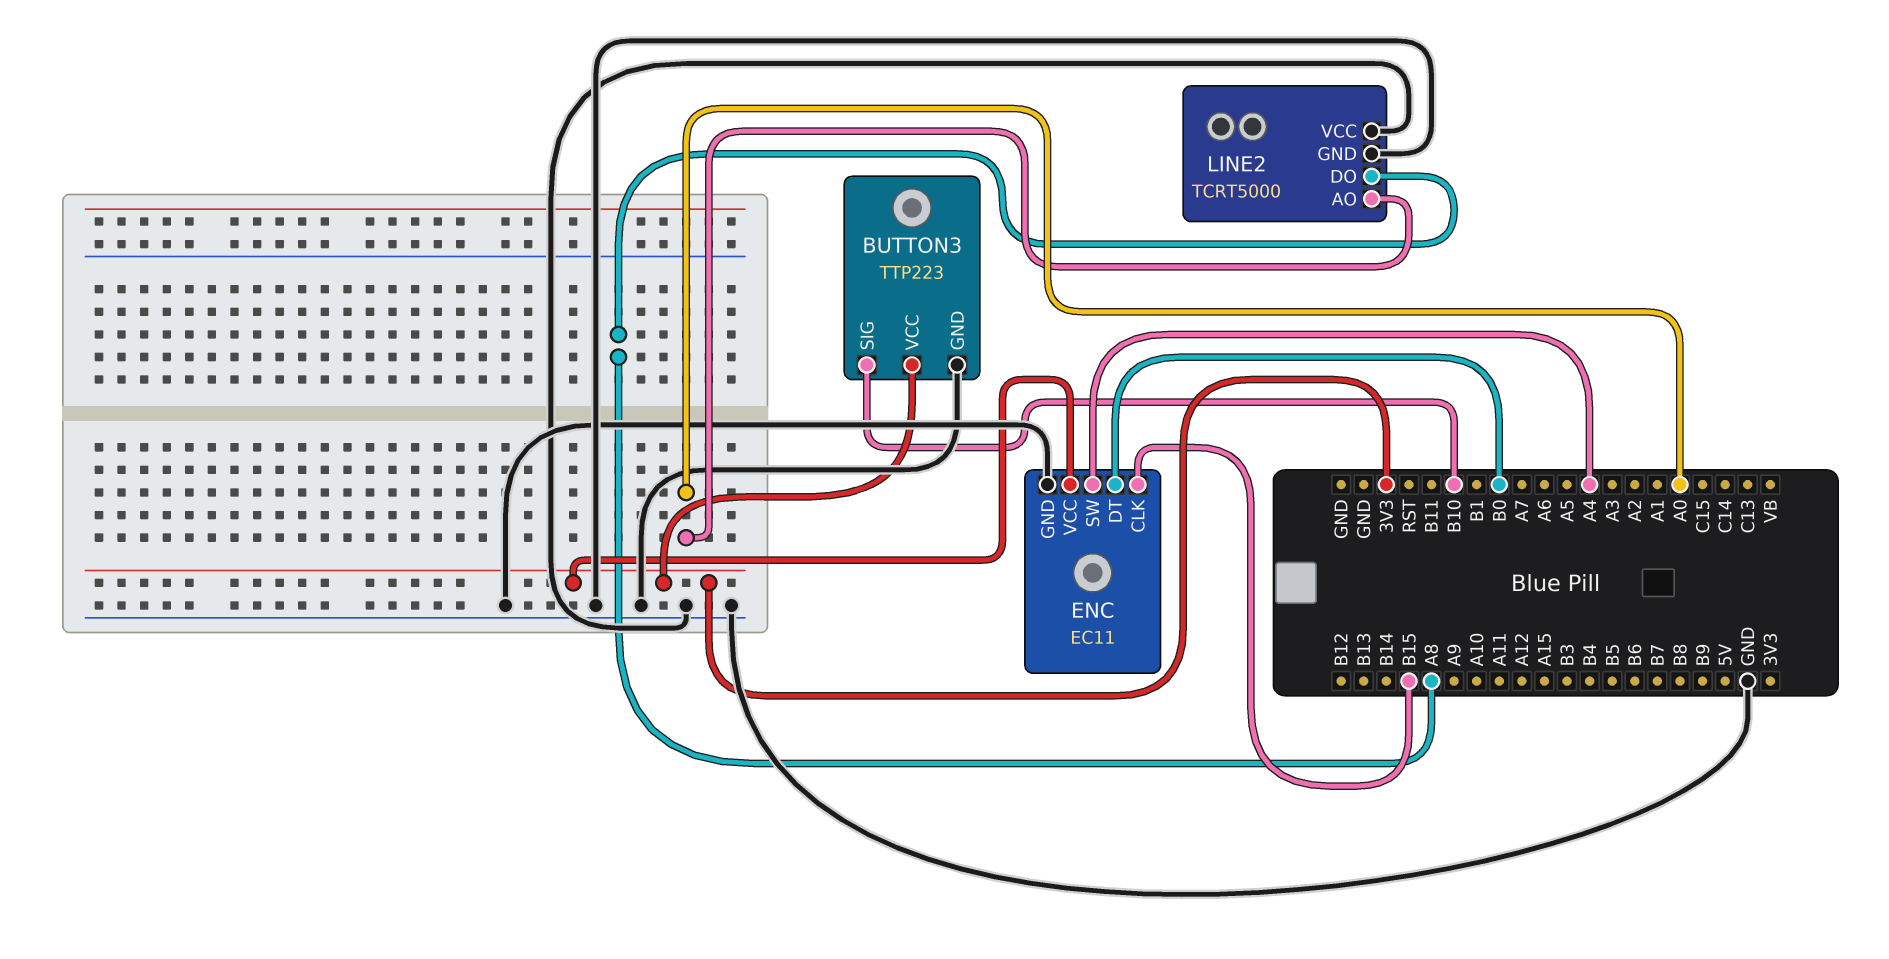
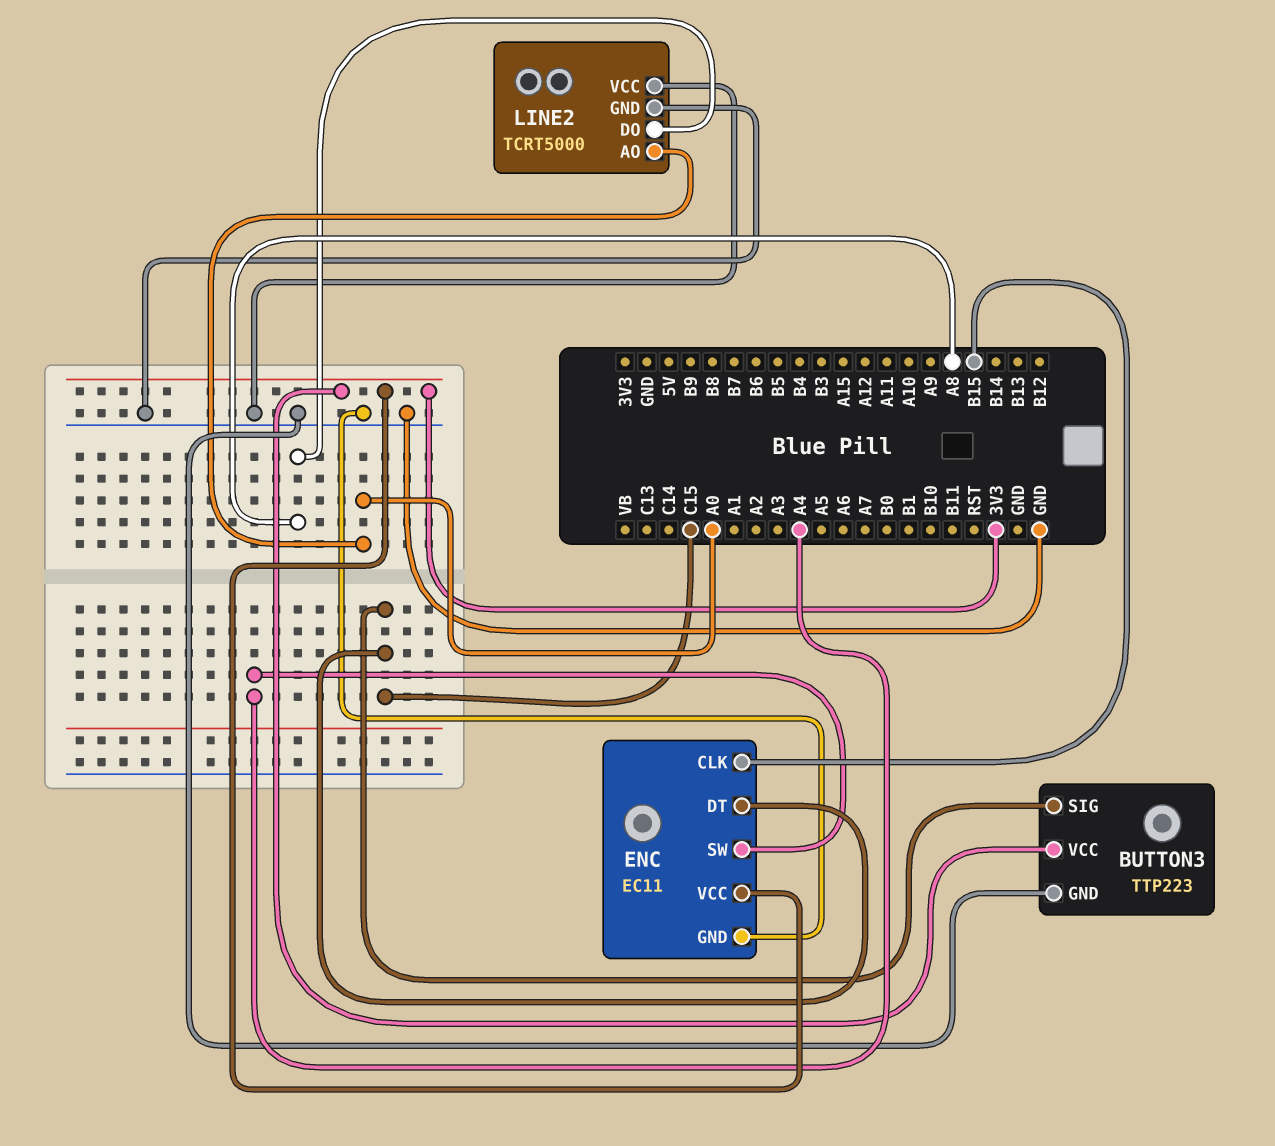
BUTTON3 pin SIG: B10 -> C15
ENC pin DT: B0 -> C15

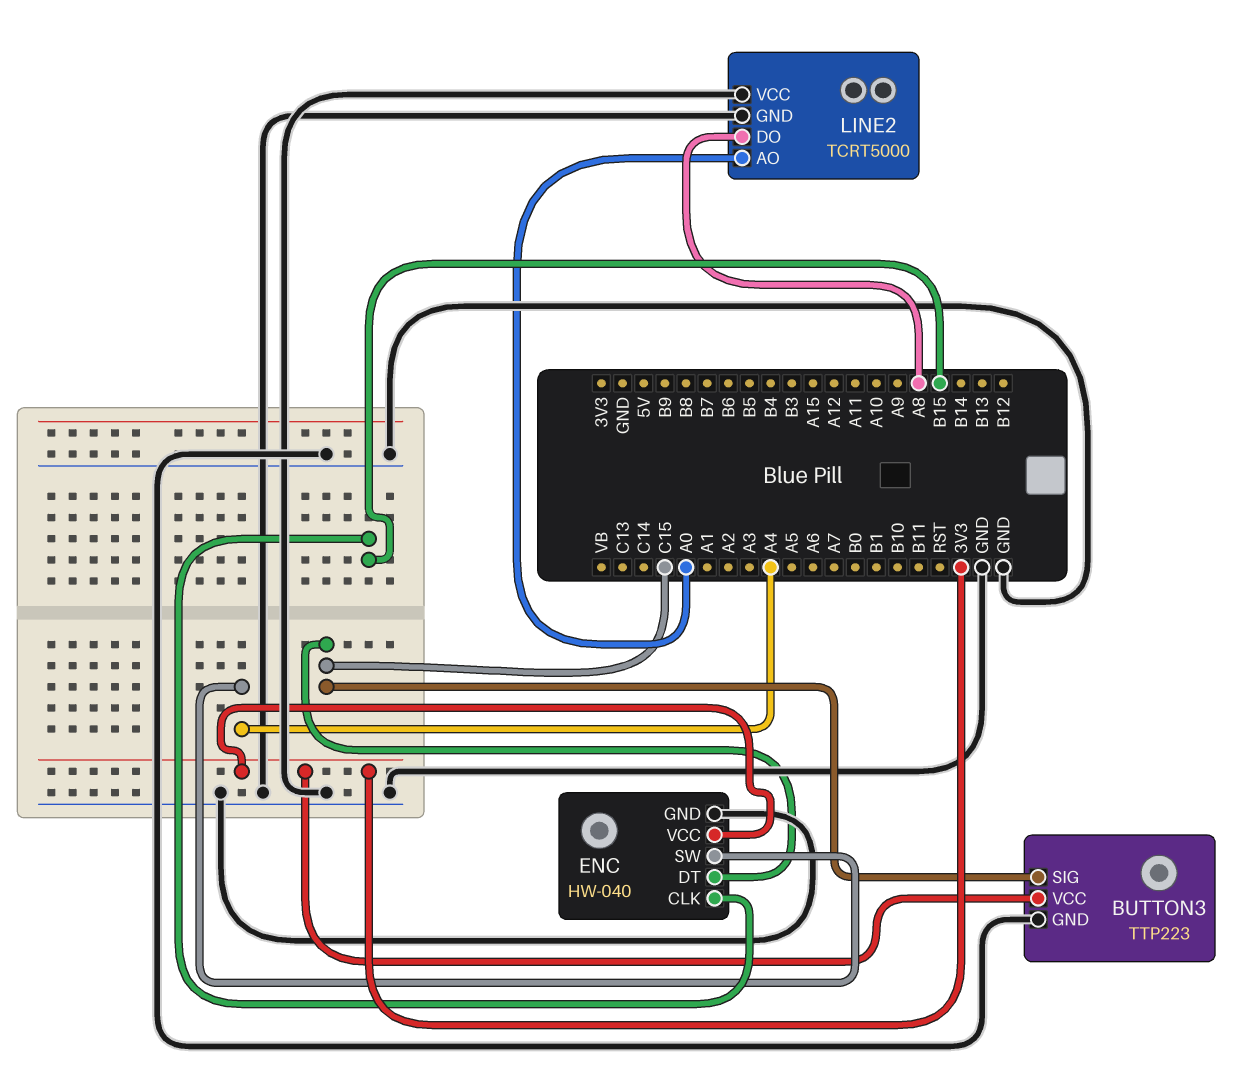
ENC: EC11 -> HW-040

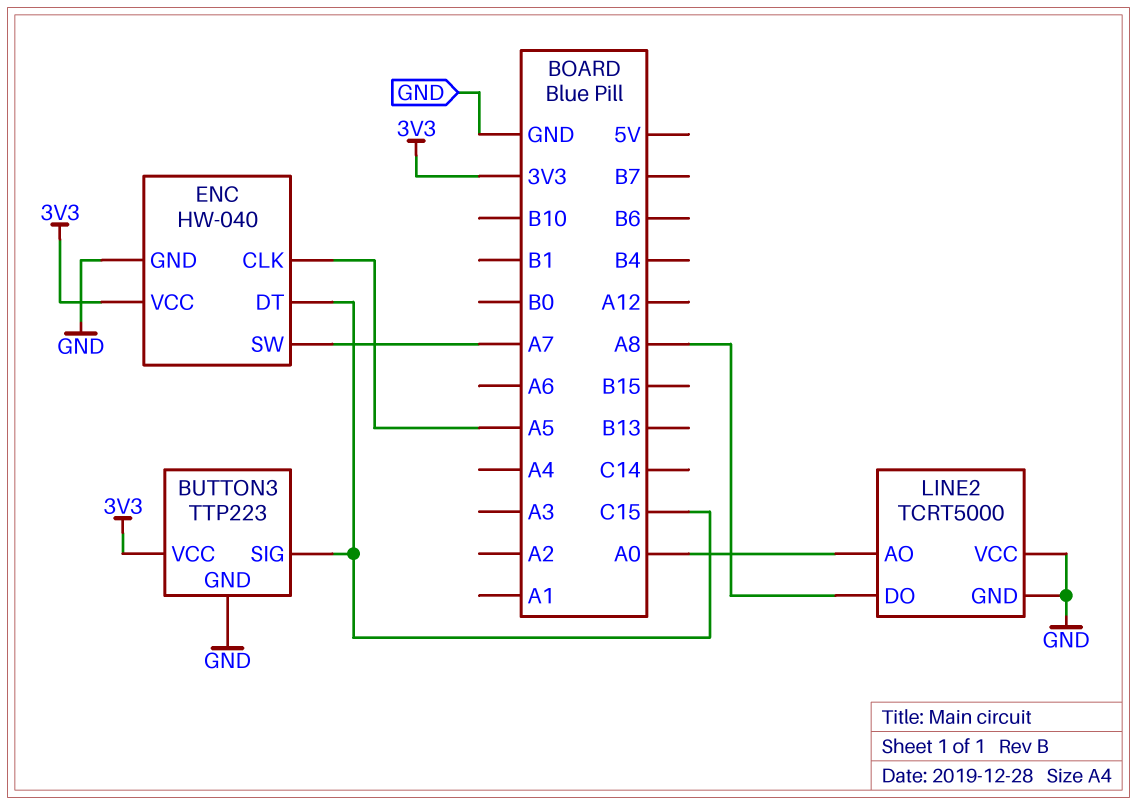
ENC pin CLK: B15 -> A5
ENC pin SW: A4 -> A7

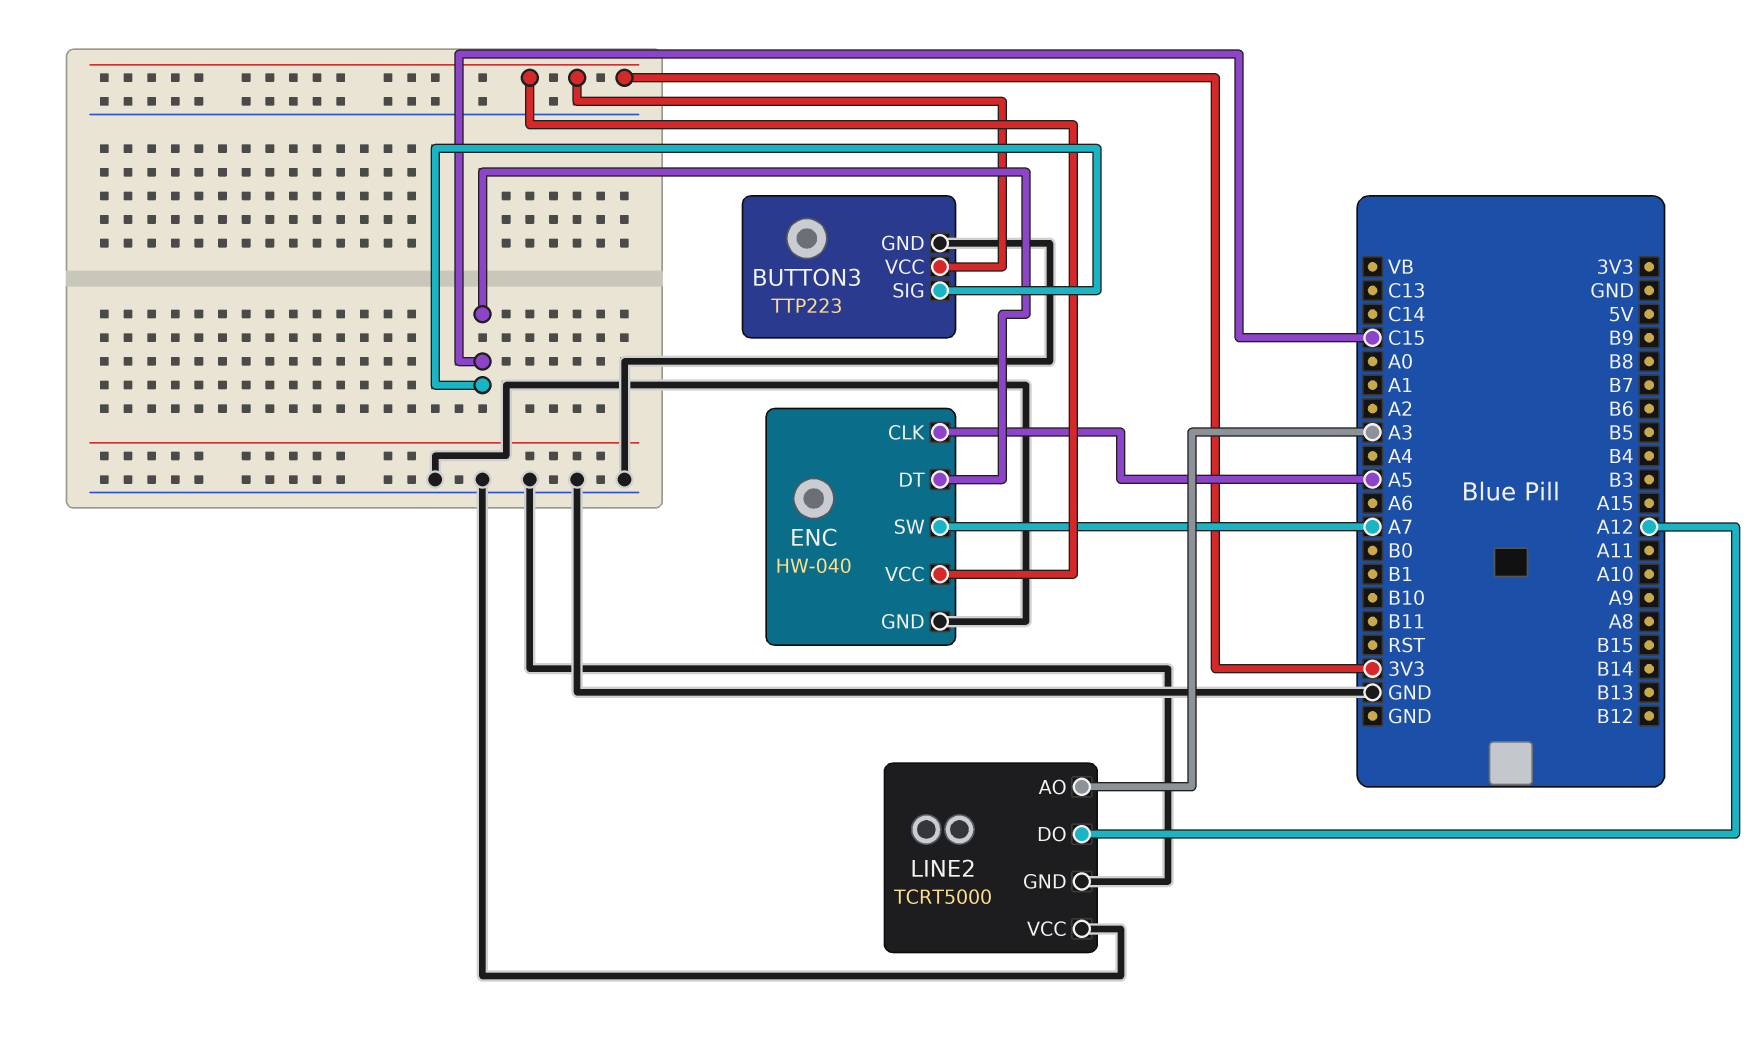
LINE2 pin AO: A0 -> A3
LINE2 pin DO: A8 -> A12

